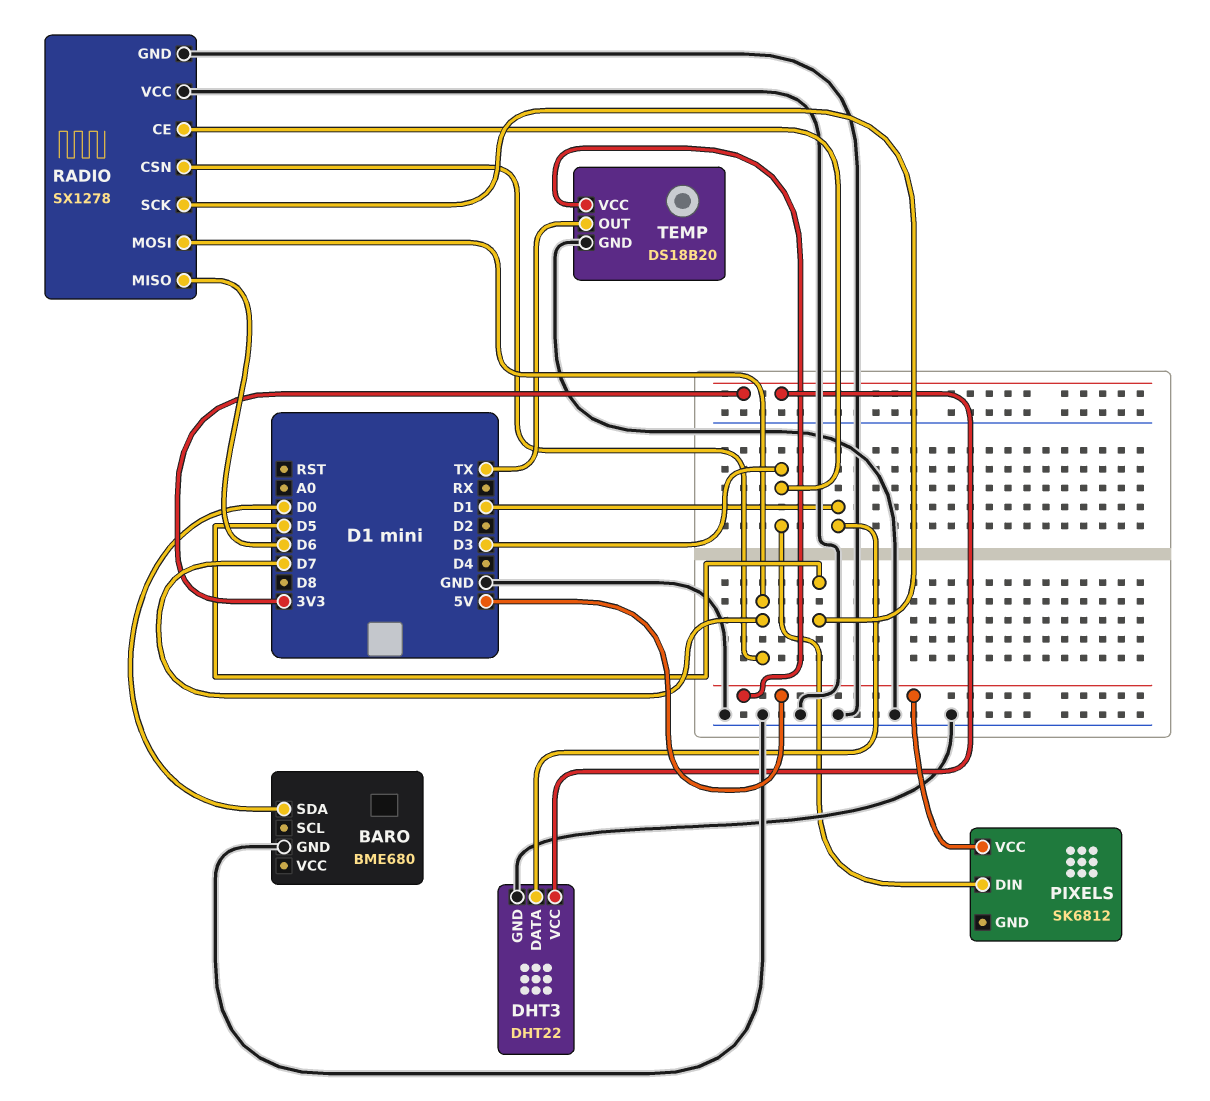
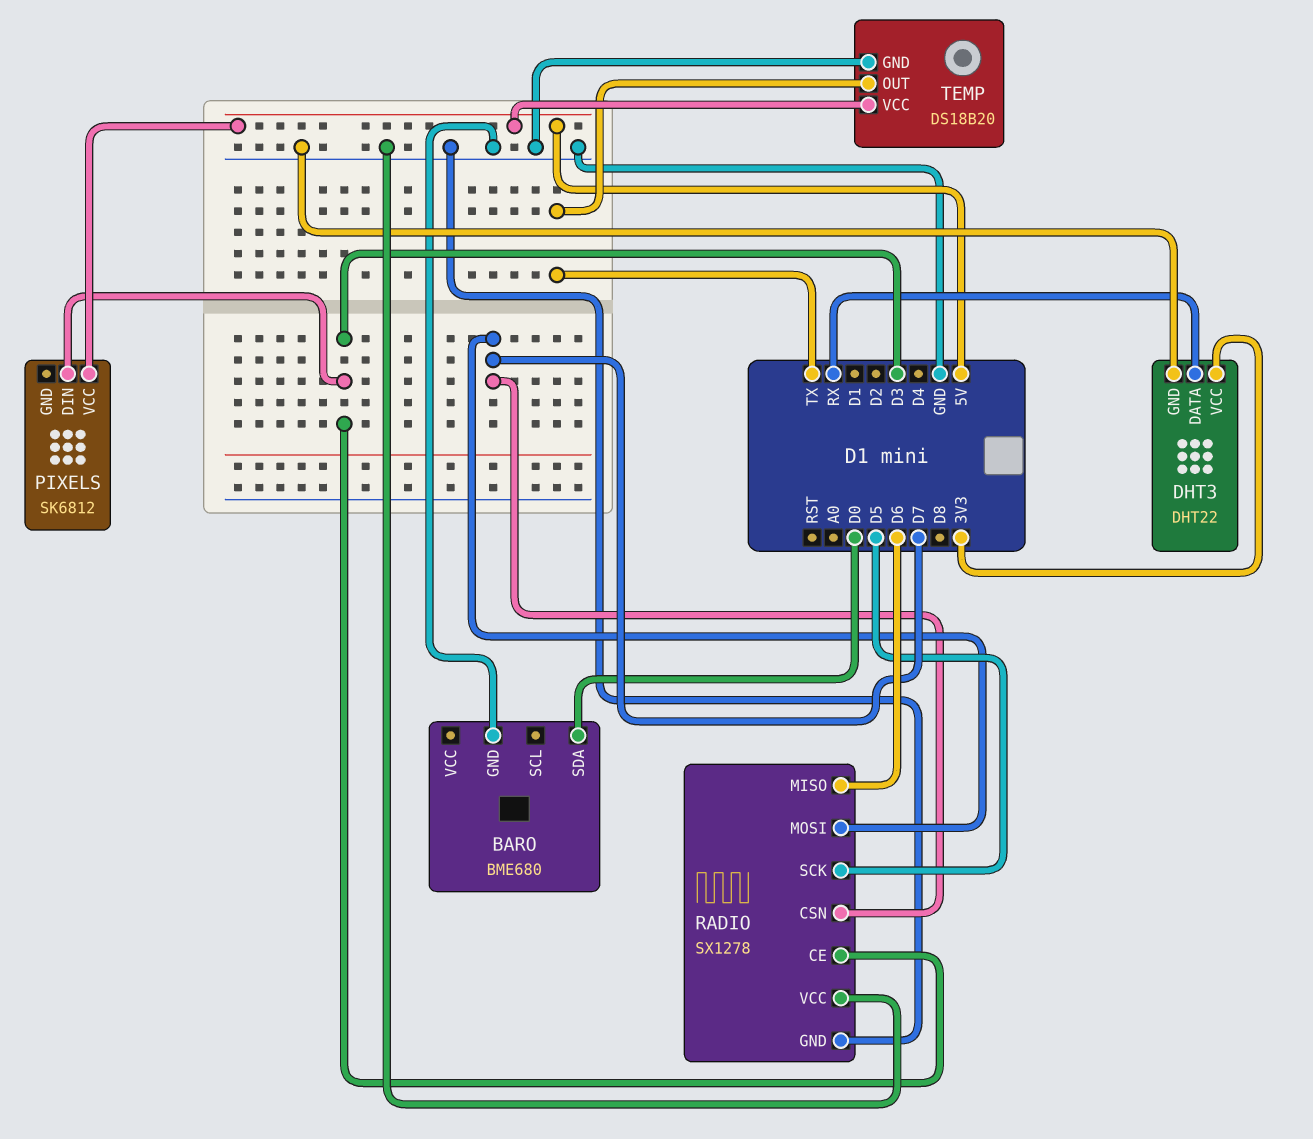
DHT3 pin DATA: D1 -> RX

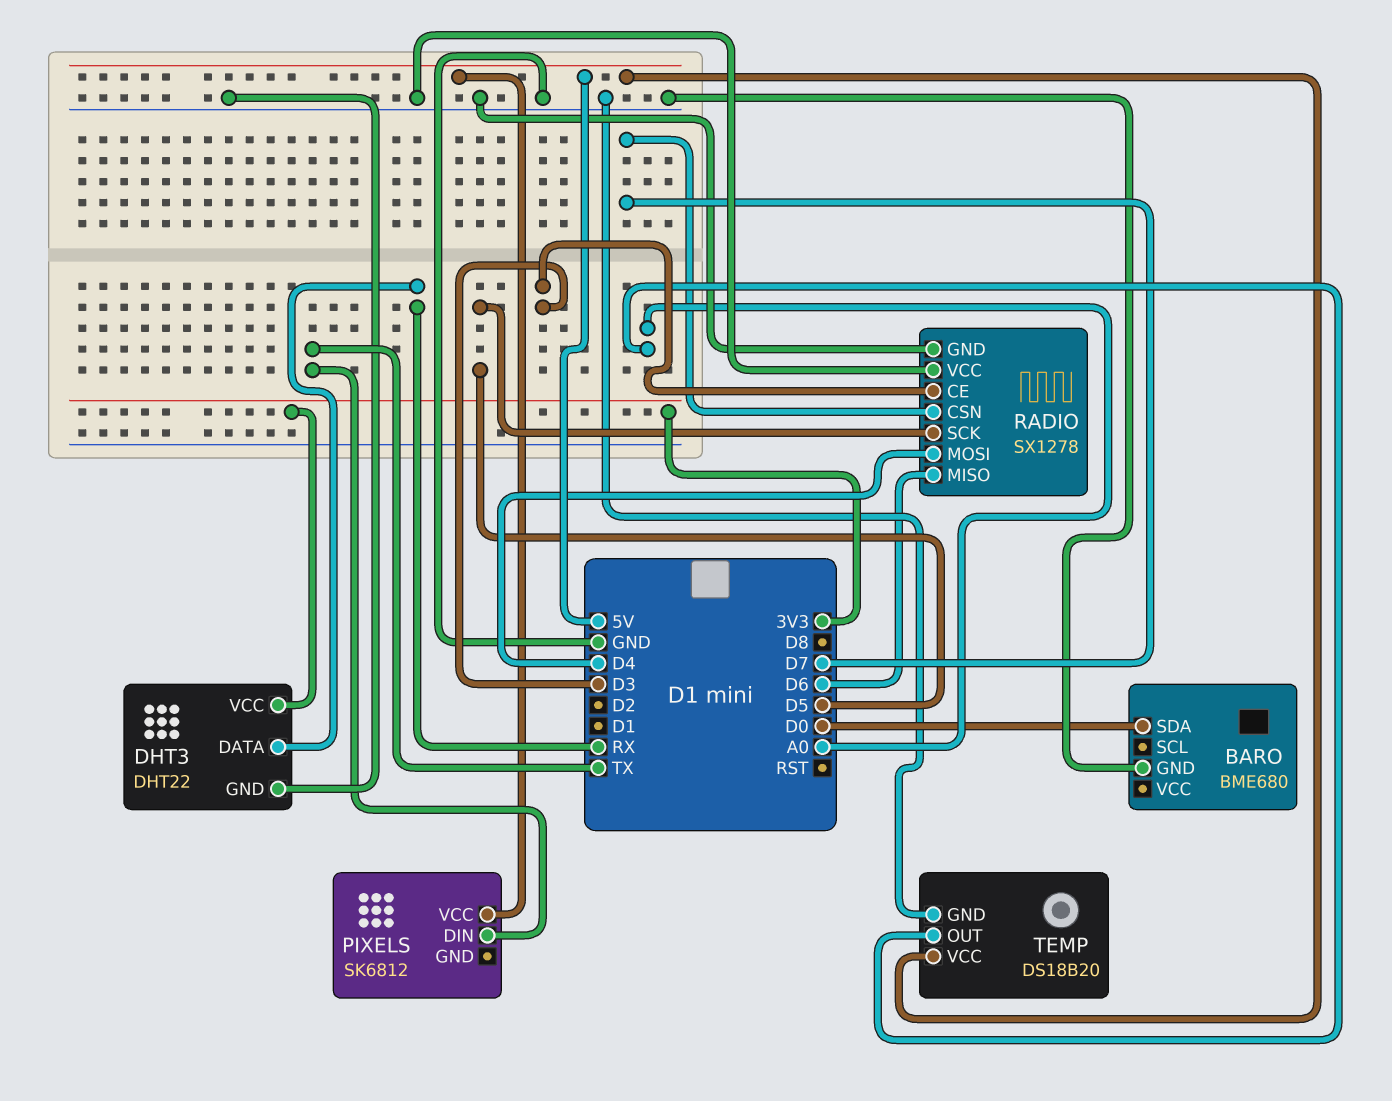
PIXELS pin DIN: D3 -> TX
RADIO pin MOSI: D7 -> D4
TEMP pin OUT: TX -> A0

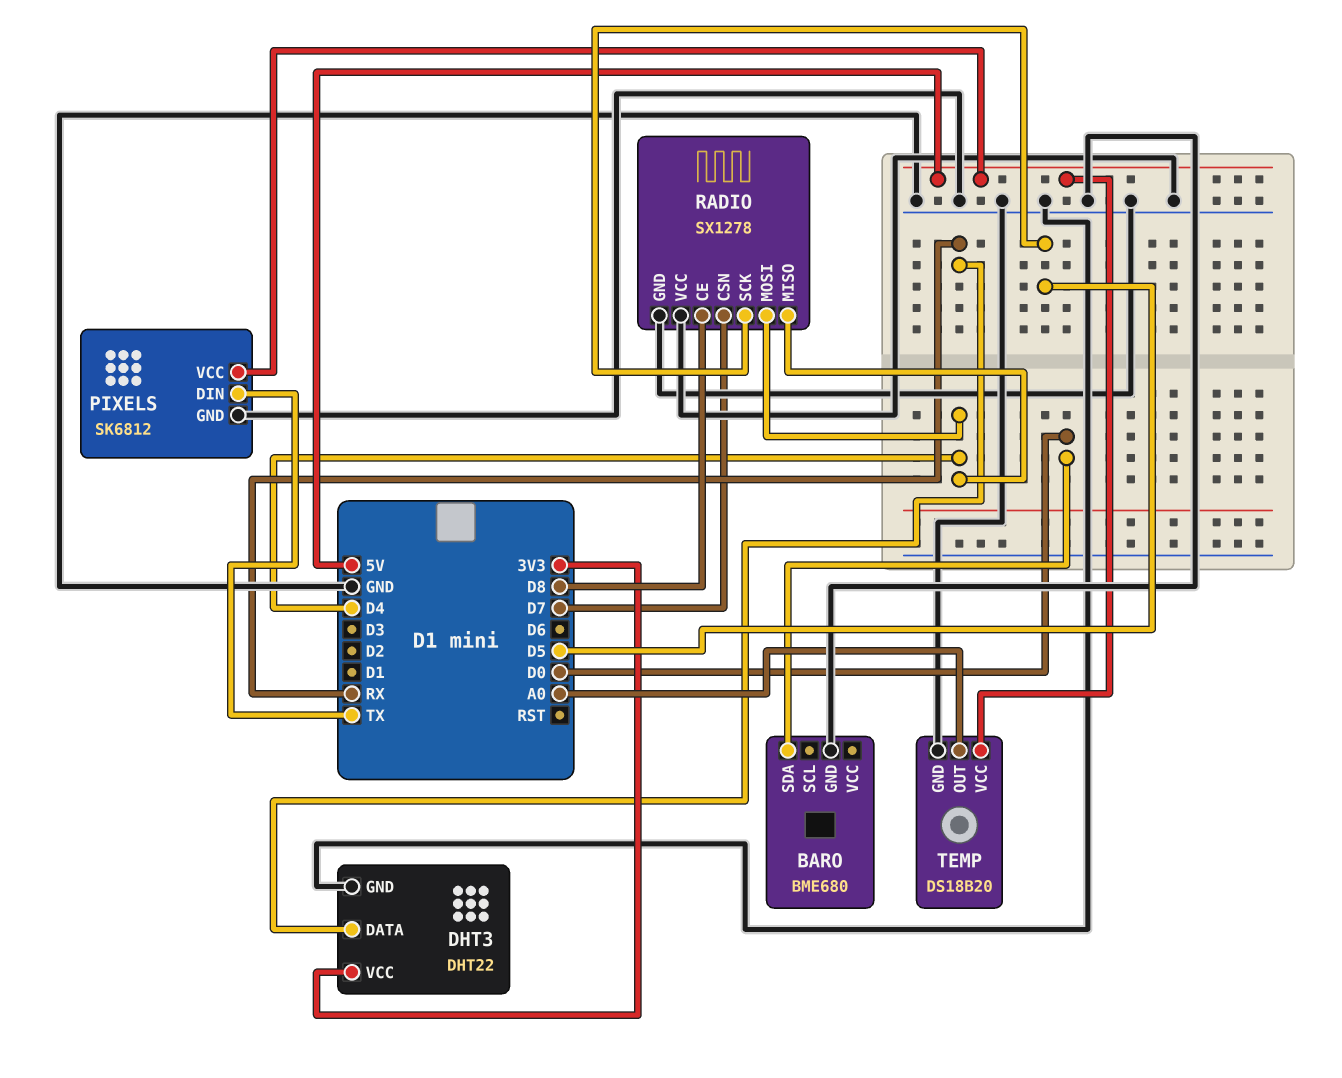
PIXELS pin GND: none -> GND
RADIO pin CE: D3 -> D8
RADIO pin MISO: D6 -> D4

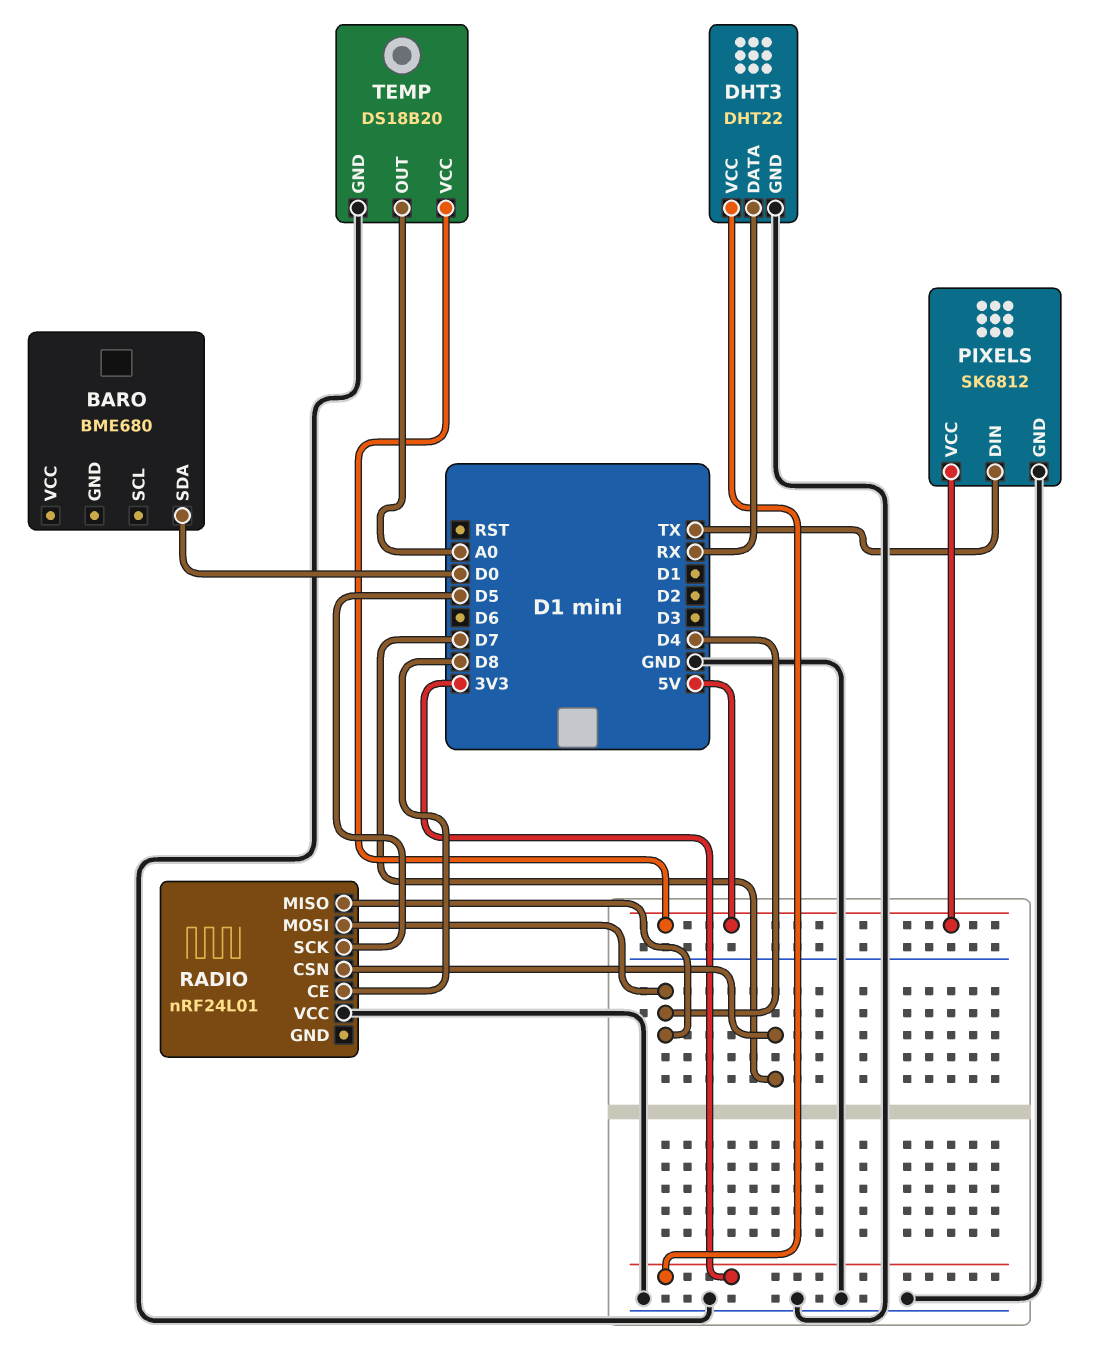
BARO pin GND: GND -> none
RADIO: SX1278 -> nRF24L01
RADIO pin GND: GND -> none

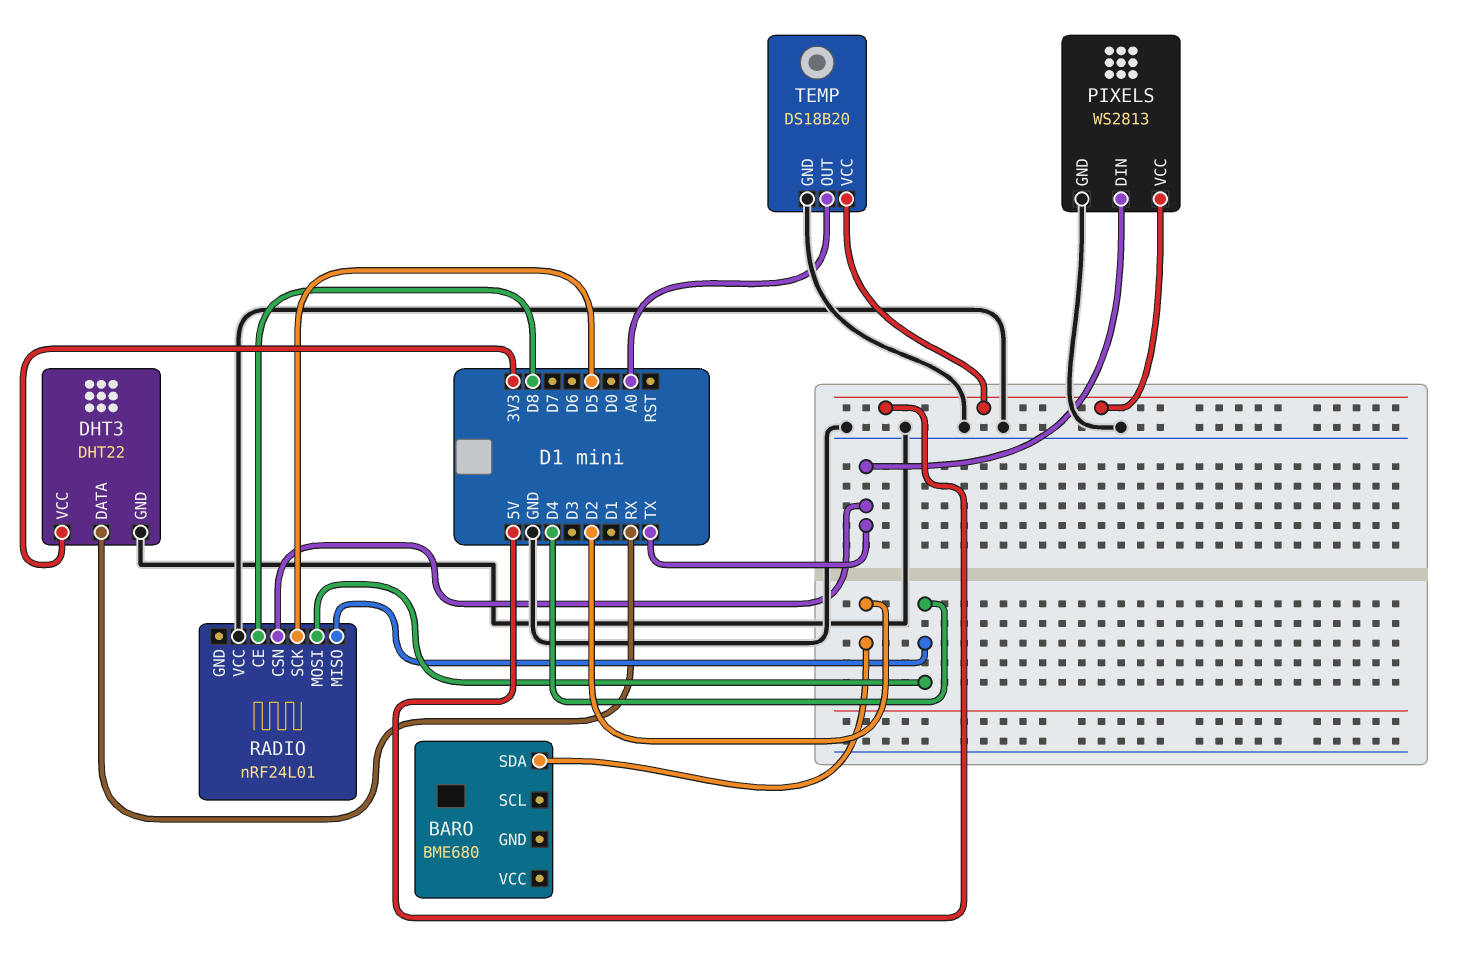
BARO pin SDA: D0 -> D2
PIXELS: SK6812 -> WS2813
RADIO pin CSN: D7 -> TX

